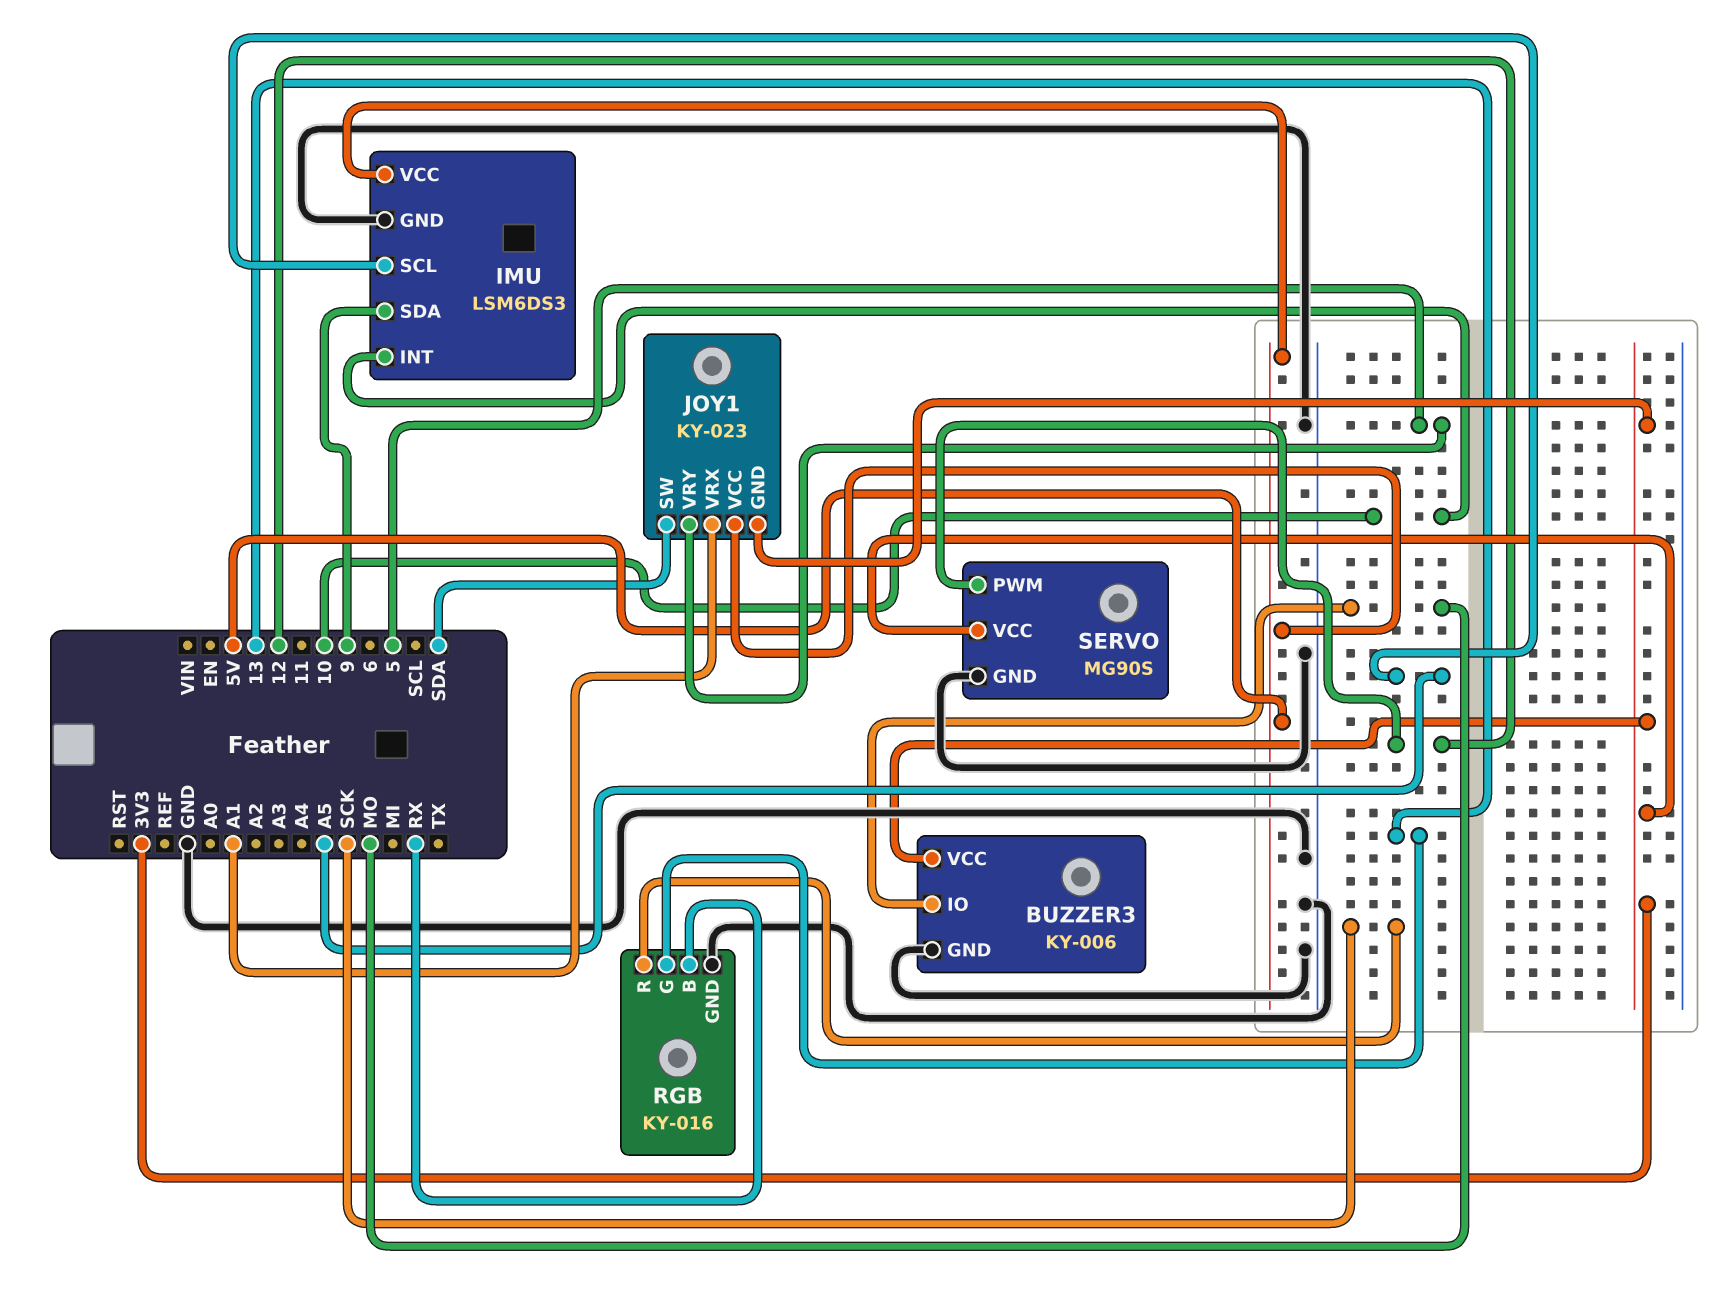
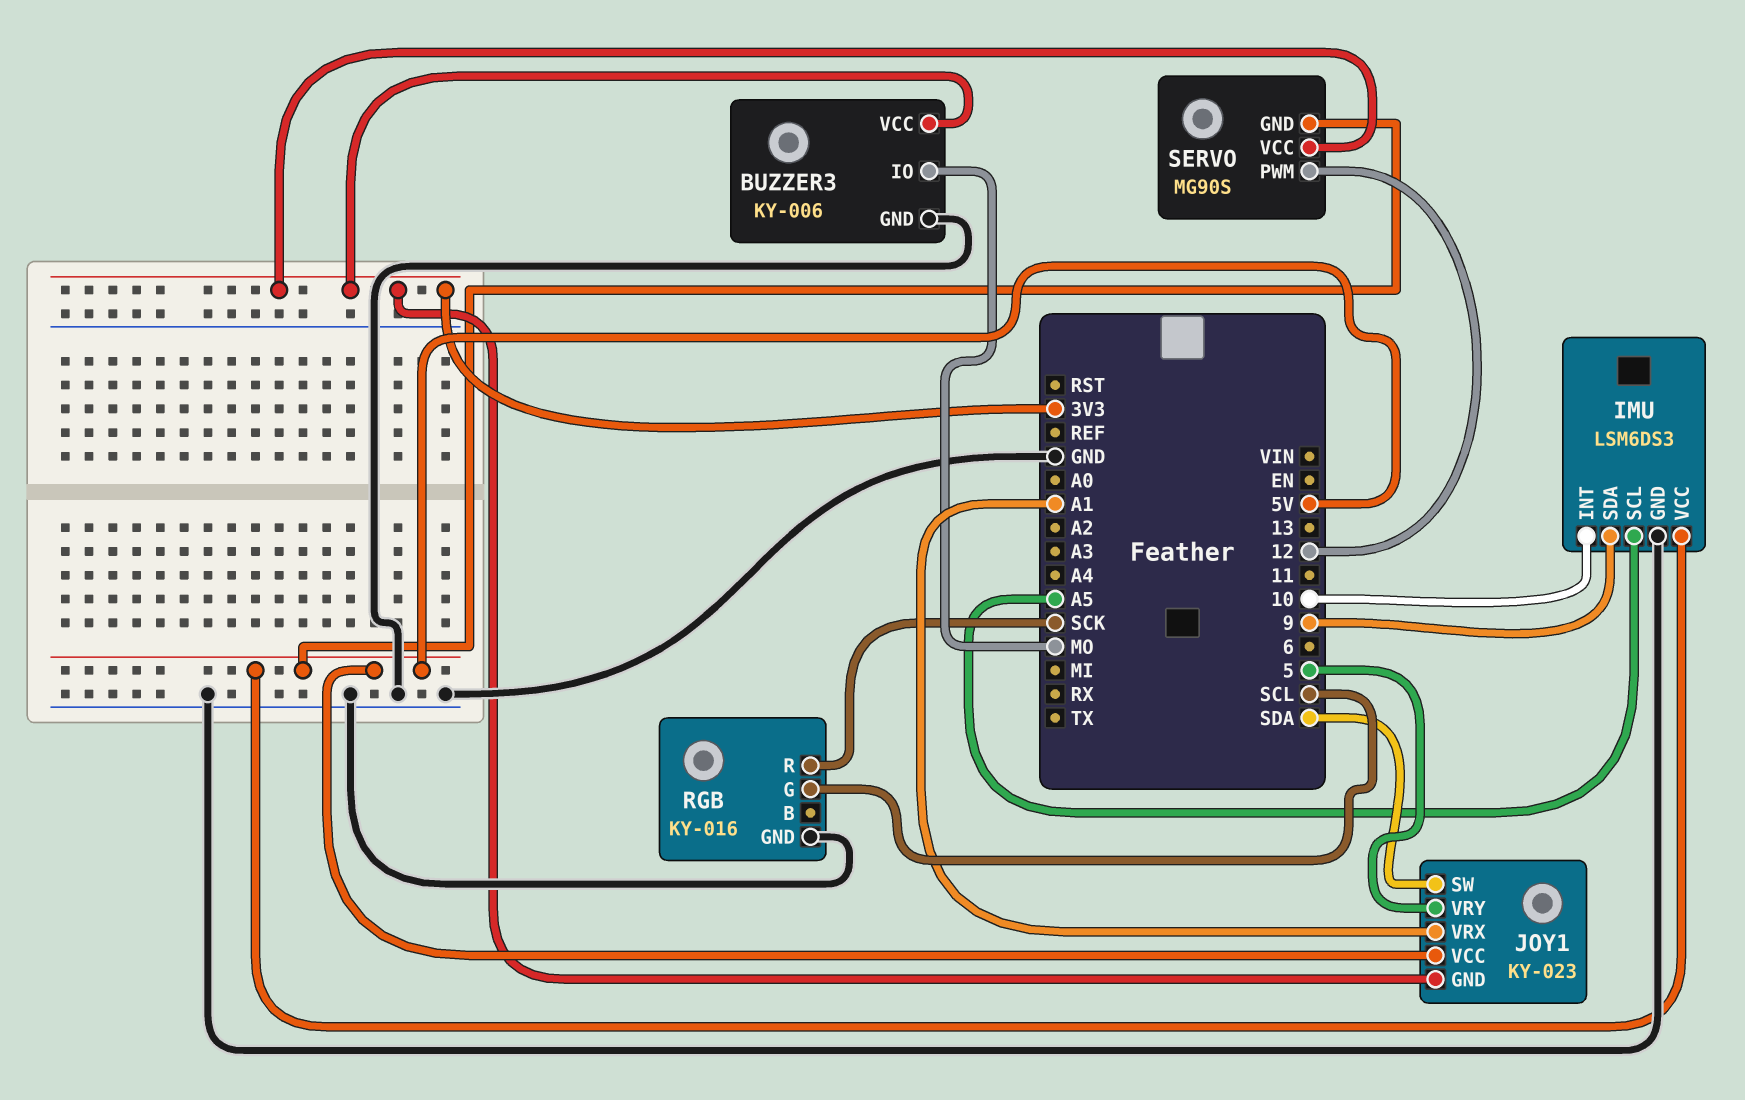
RGB pin B: RX -> none
RGB pin G: 13 -> SCL
SERVO pin GND: GND -> 5V

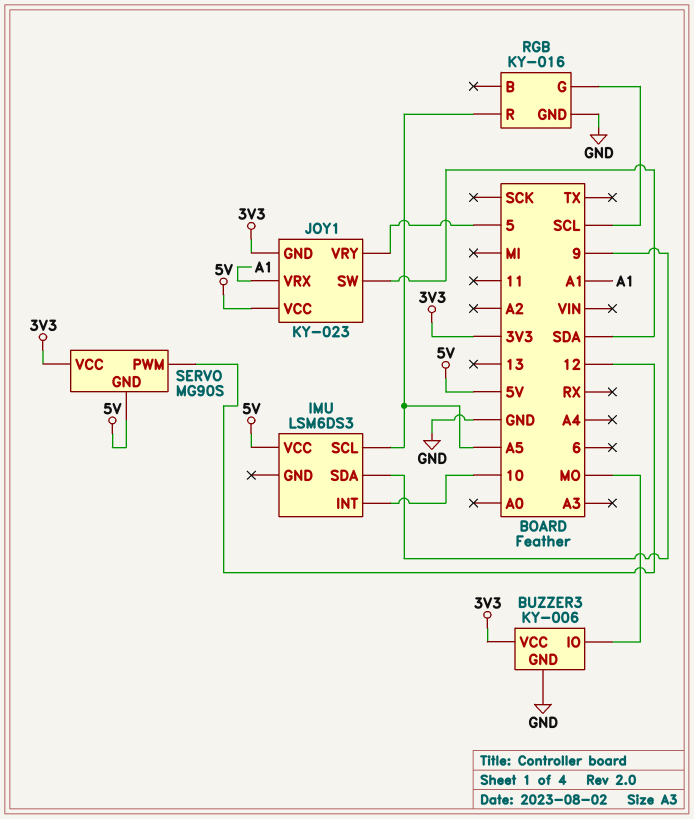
IMU pin GND: GND -> none
RGB pin R: SCK -> A5

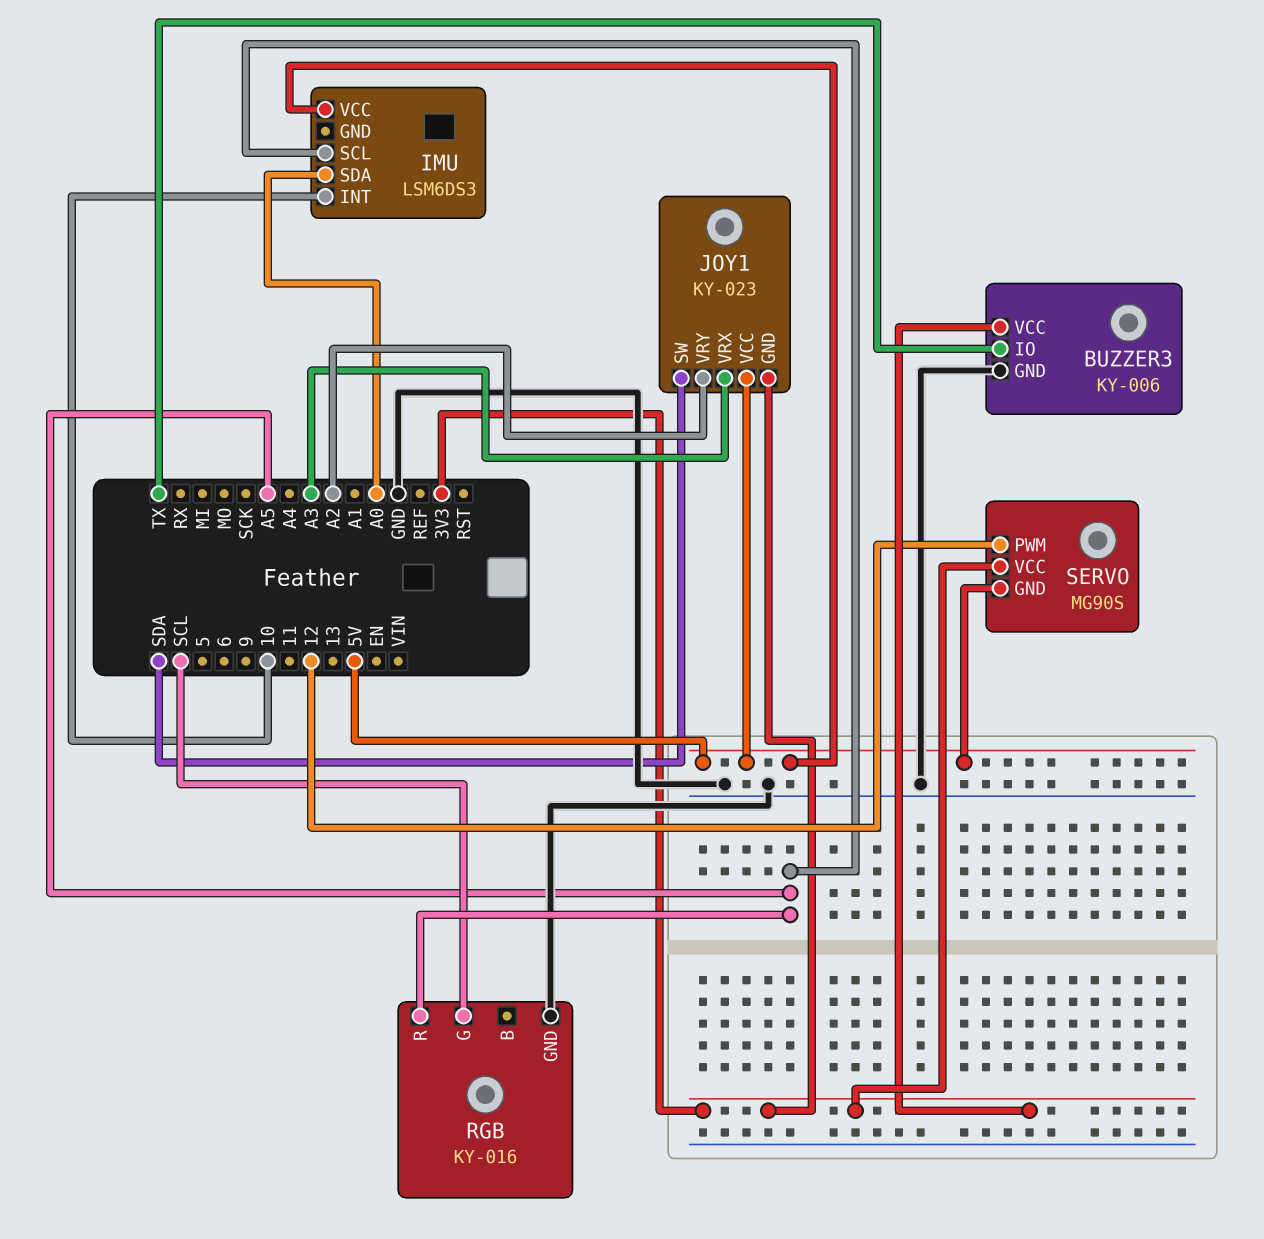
BUZZER3 pin IO: MO -> TX
IMU pin SDA: 9 -> A0
JOY1 pin VRX: A1 -> A3
JOY1 pin VRY: 5 -> A2

